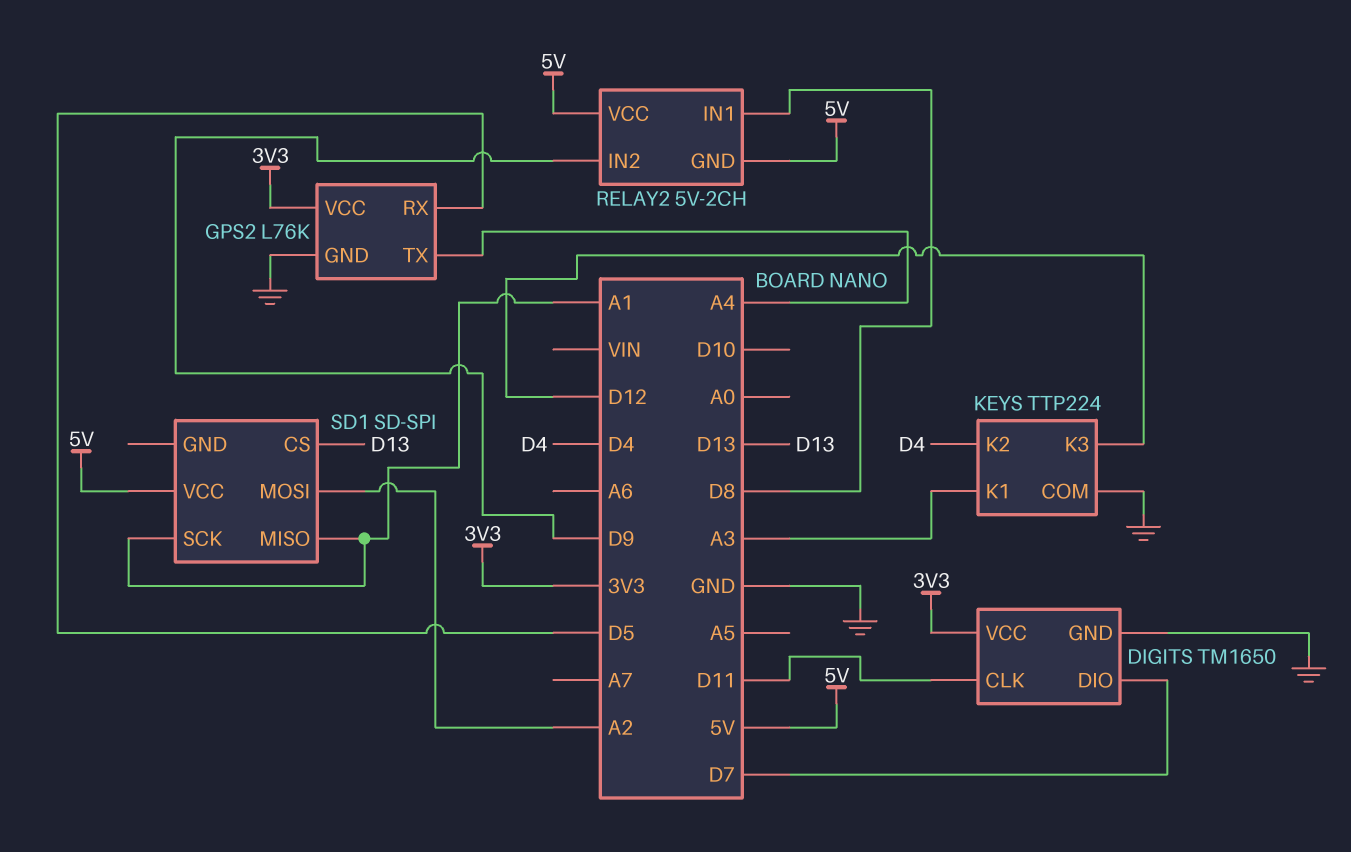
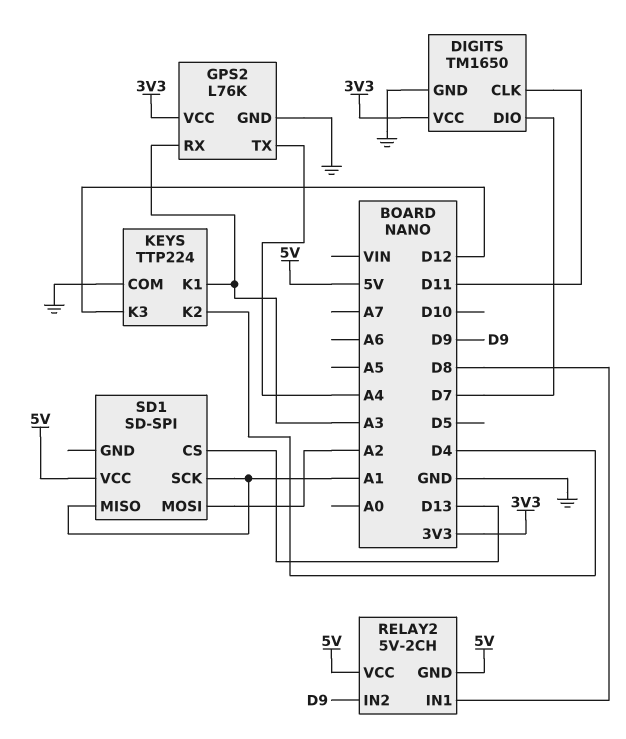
GPS2 pin RX: D5 -> A3

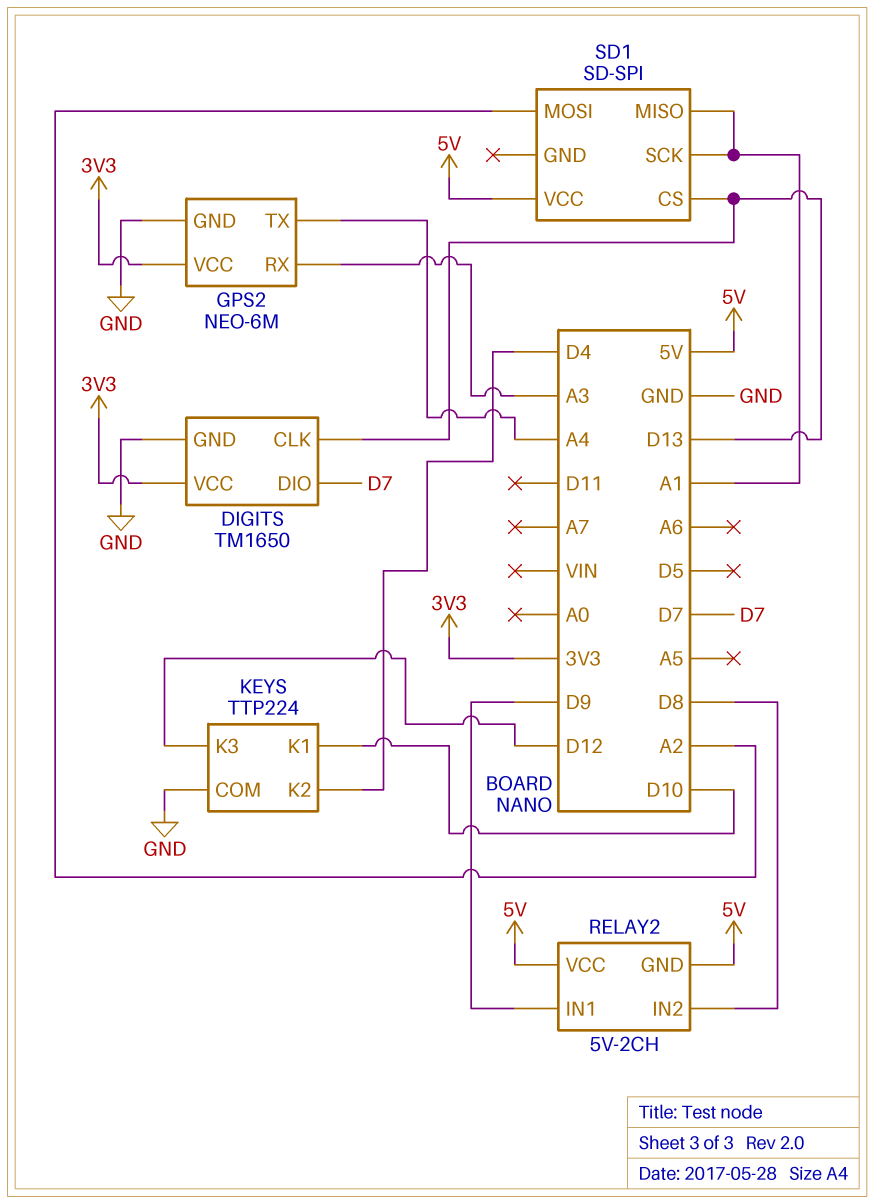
DIGITS pin CLK: D11 -> D13
GPS2: L76K -> NEO-6M
KEYS pin K1: A3 -> D10
RELAY2 pin IN1: D8 -> D9
RELAY2 pin IN2: D9 -> D8

